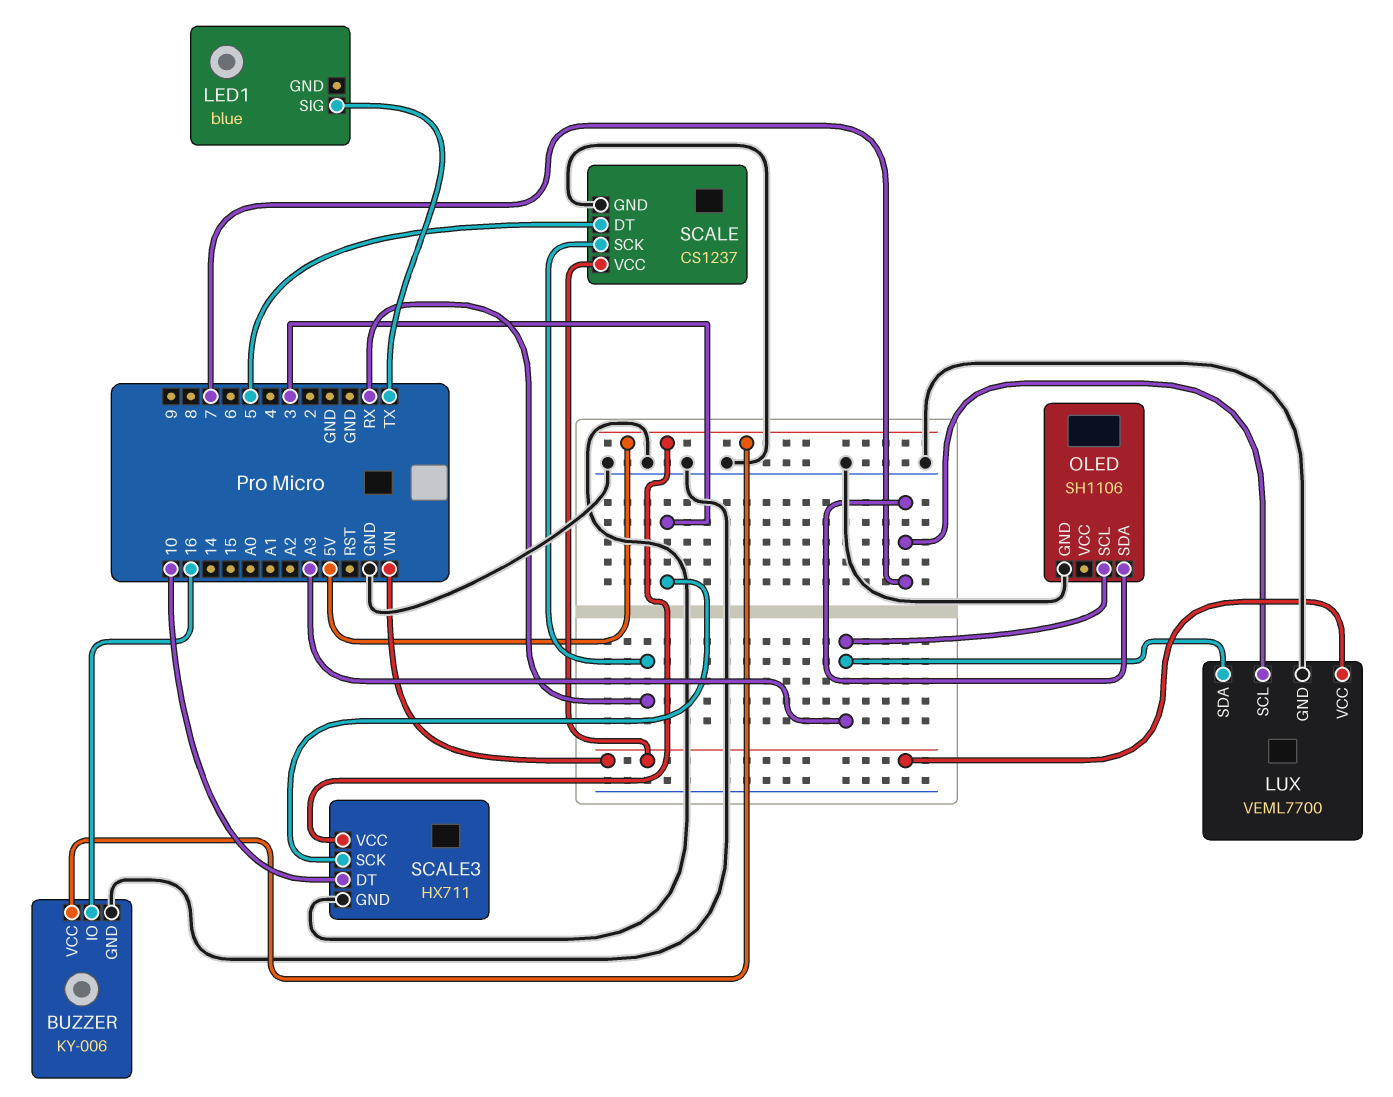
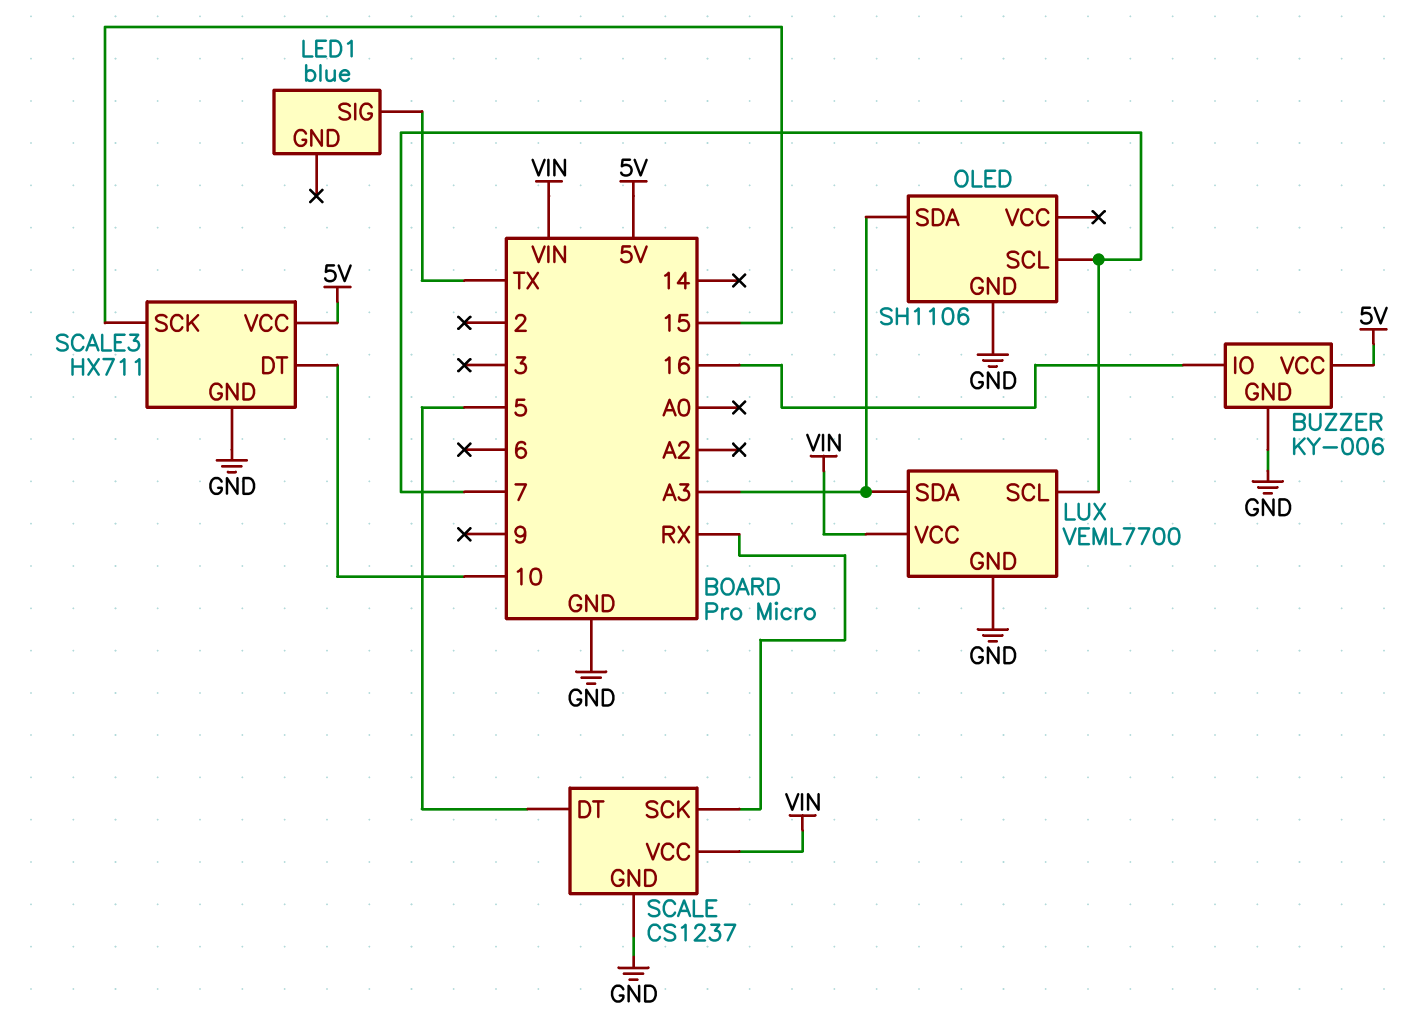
OLED pin SCL: A3 -> 7
OLED pin SDA: 7 -> A3
SCALE3 pin SCK: 3 -> 15

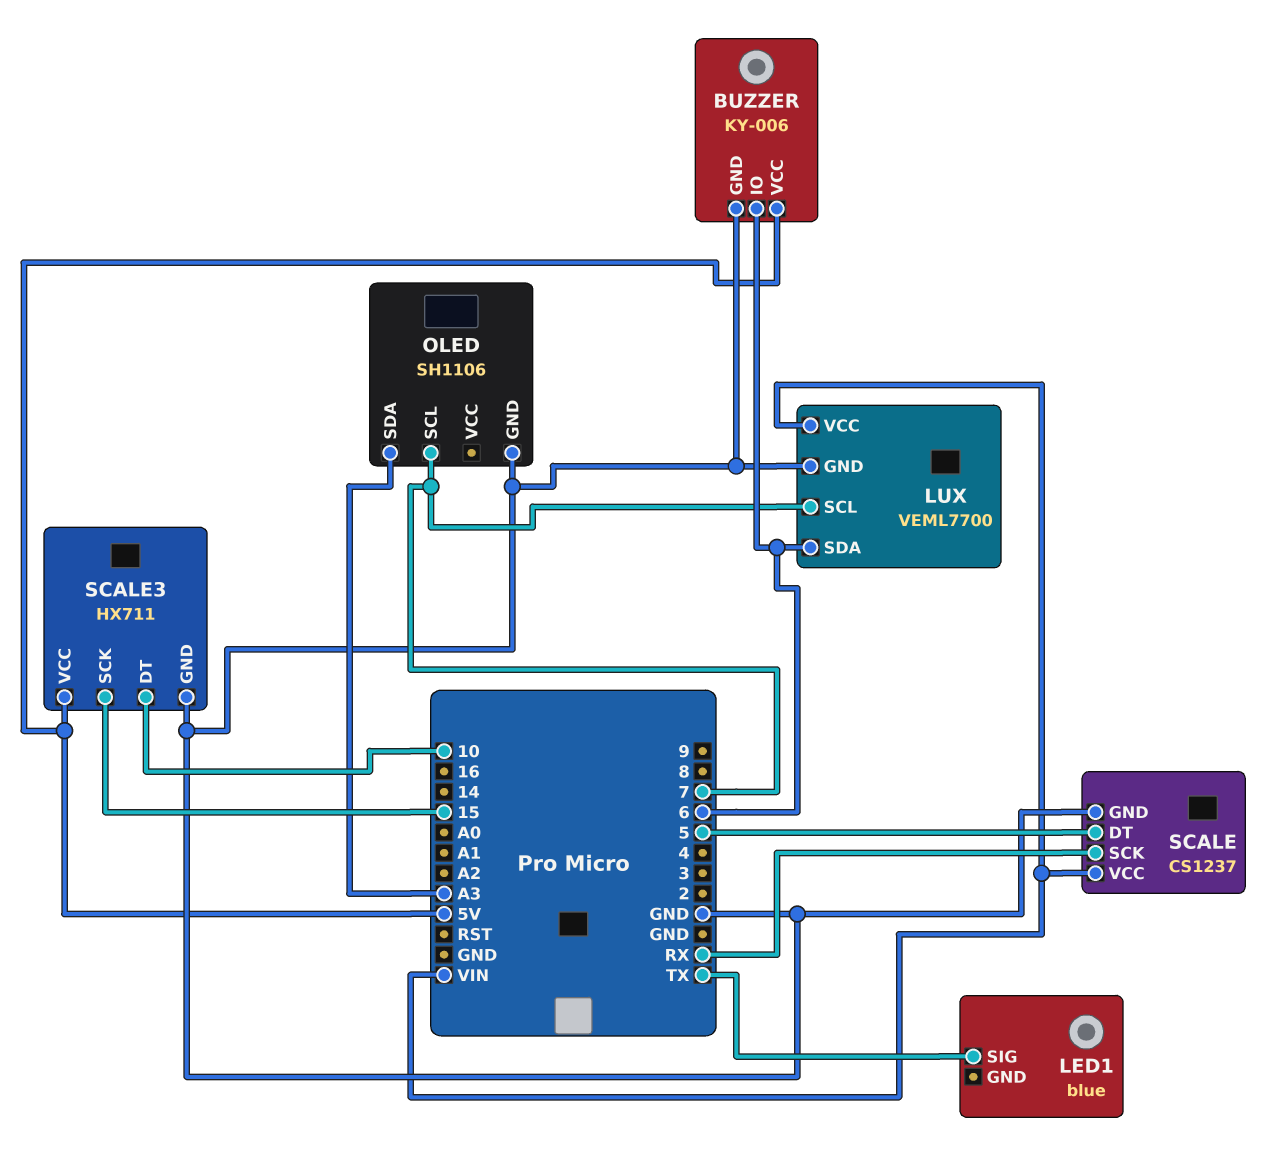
BUZZER pin IO: 16 -> 6
LUX pin SDA: A3 -> 6

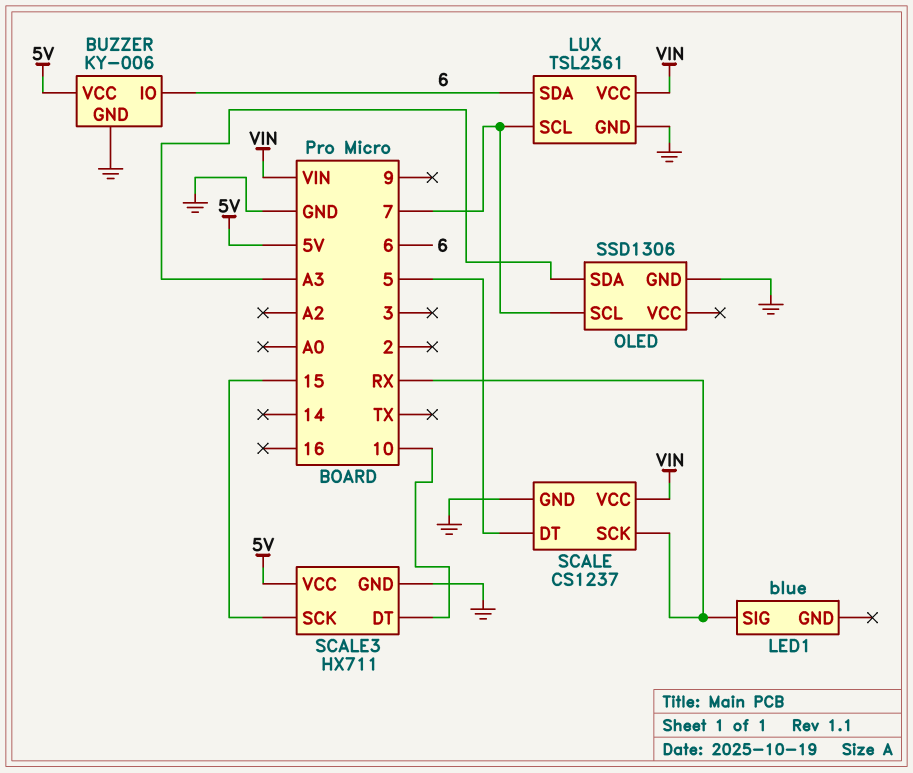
LED1 pin SIG: TX -> RX
LUX: VEML7700 -> TSL2561
OLED: SH1106 -> SSD1306

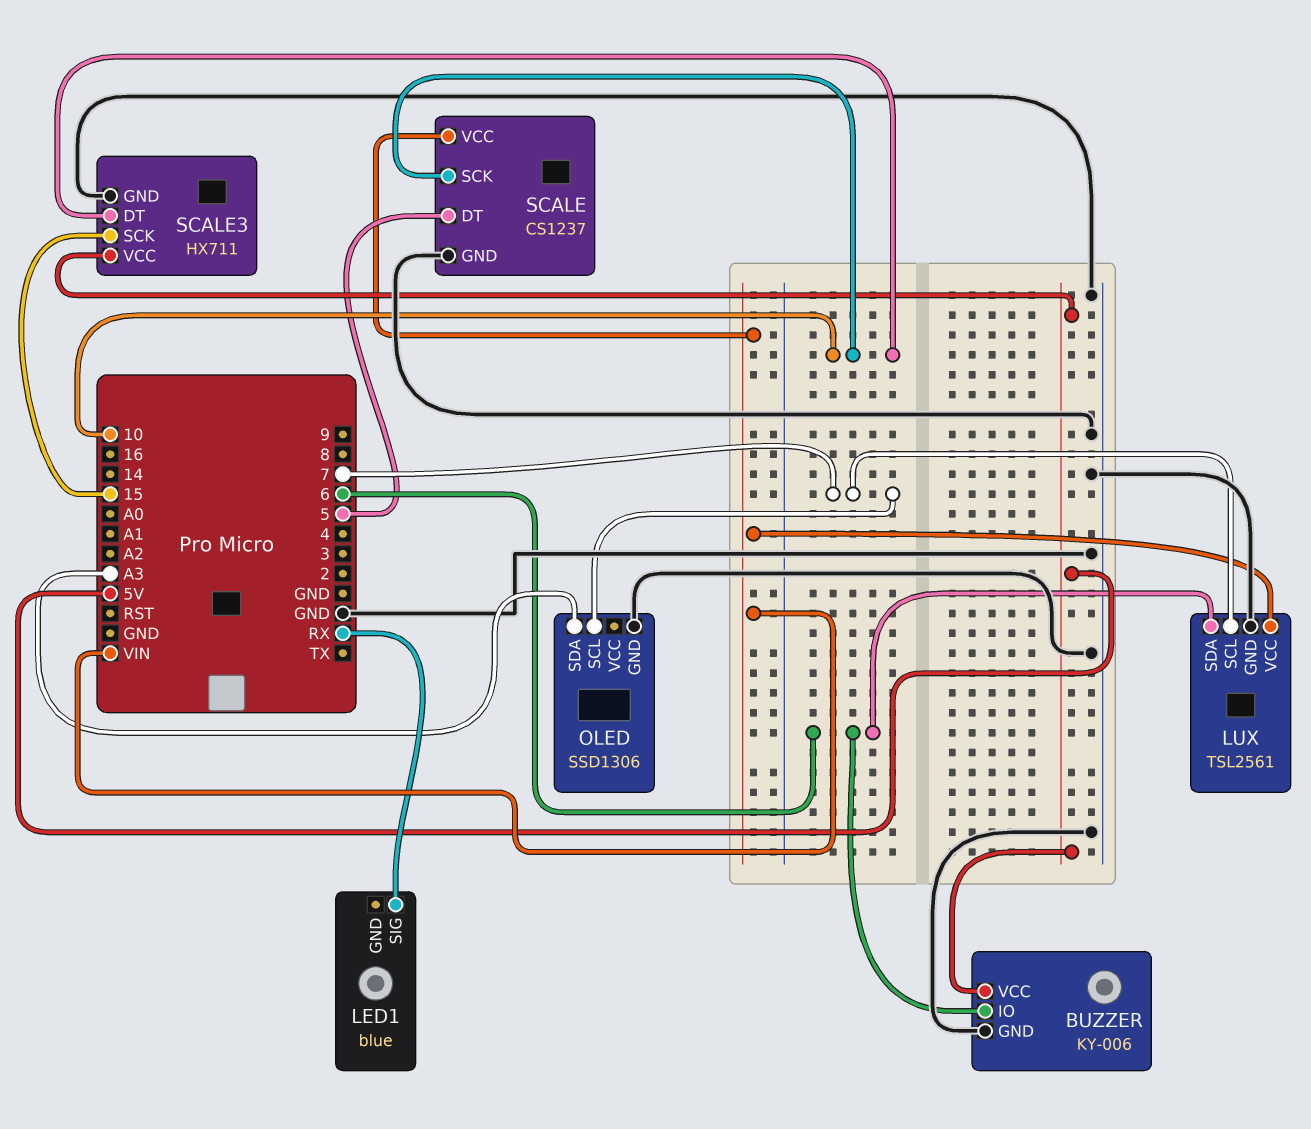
SCALE pin SCK: RX -> 10

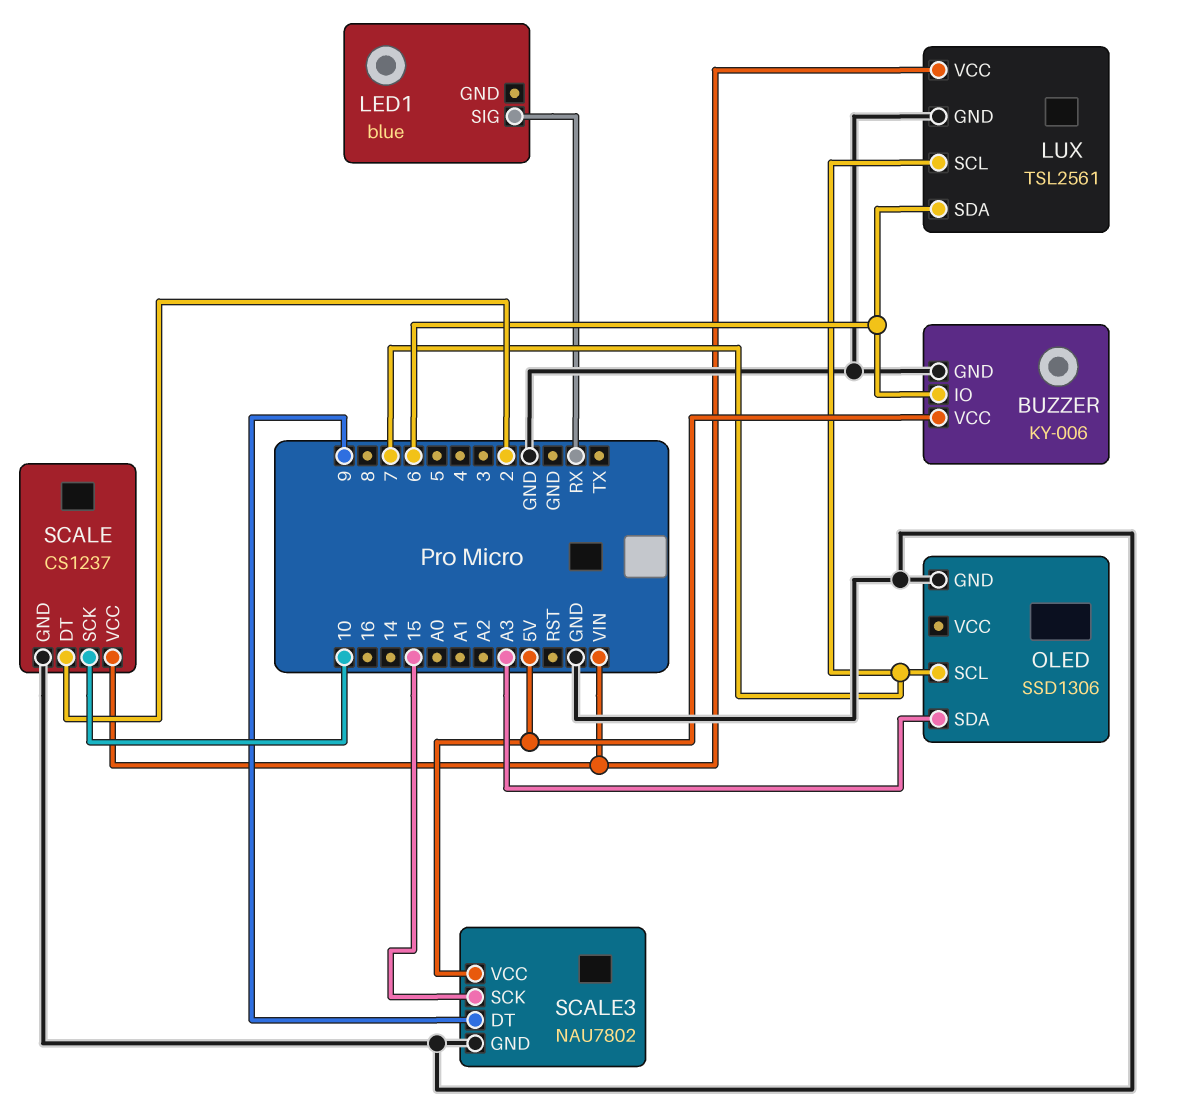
SCALE pin DT: 5 -> 2
SCALE3: HX711 -> NAU7802
SCALE3 pin DT: 10 -> 9

